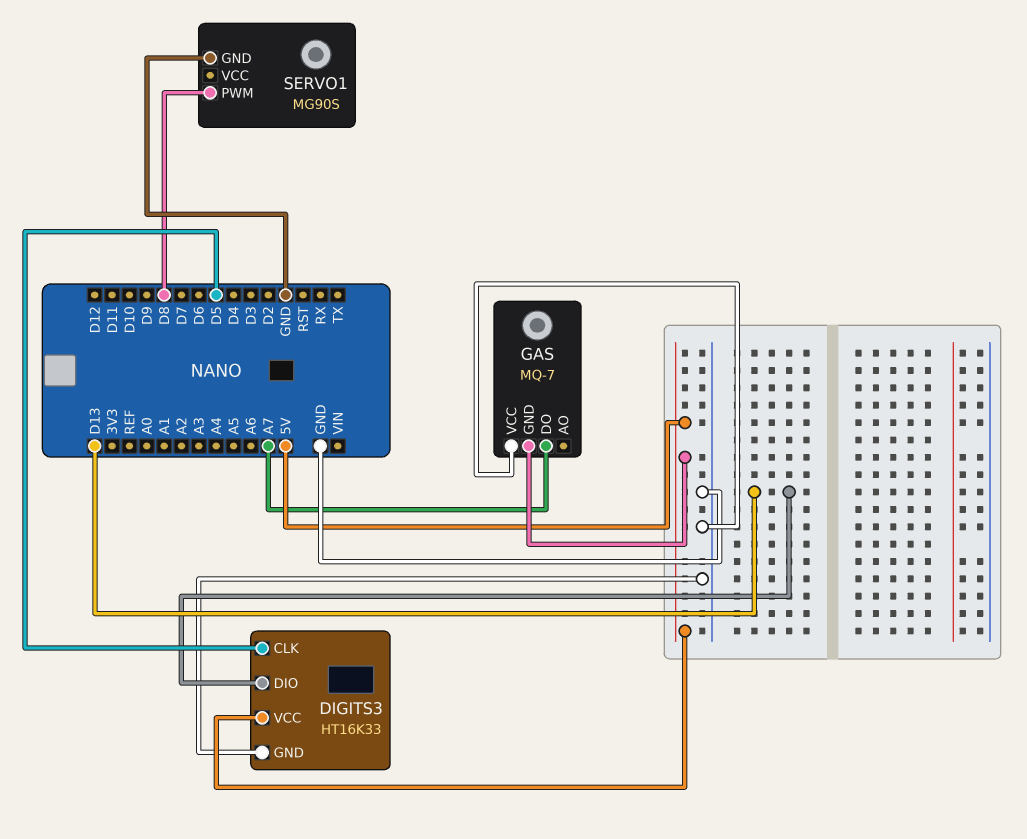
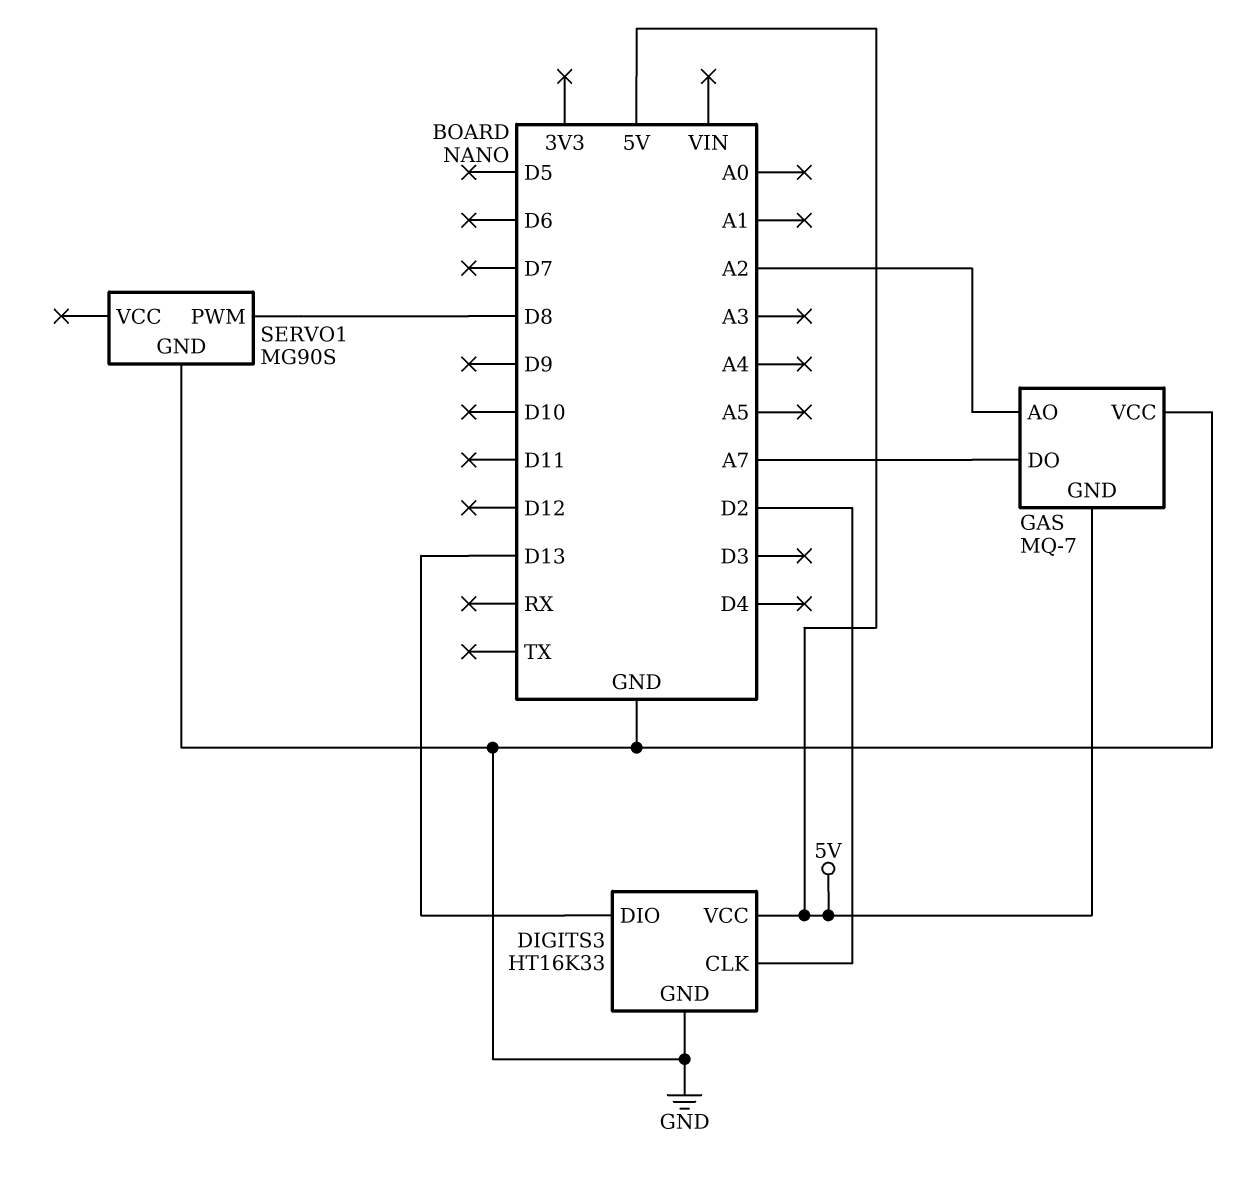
DIGITS3 pin CLK: D5 -> D2
GAS pin AO: none -> A2

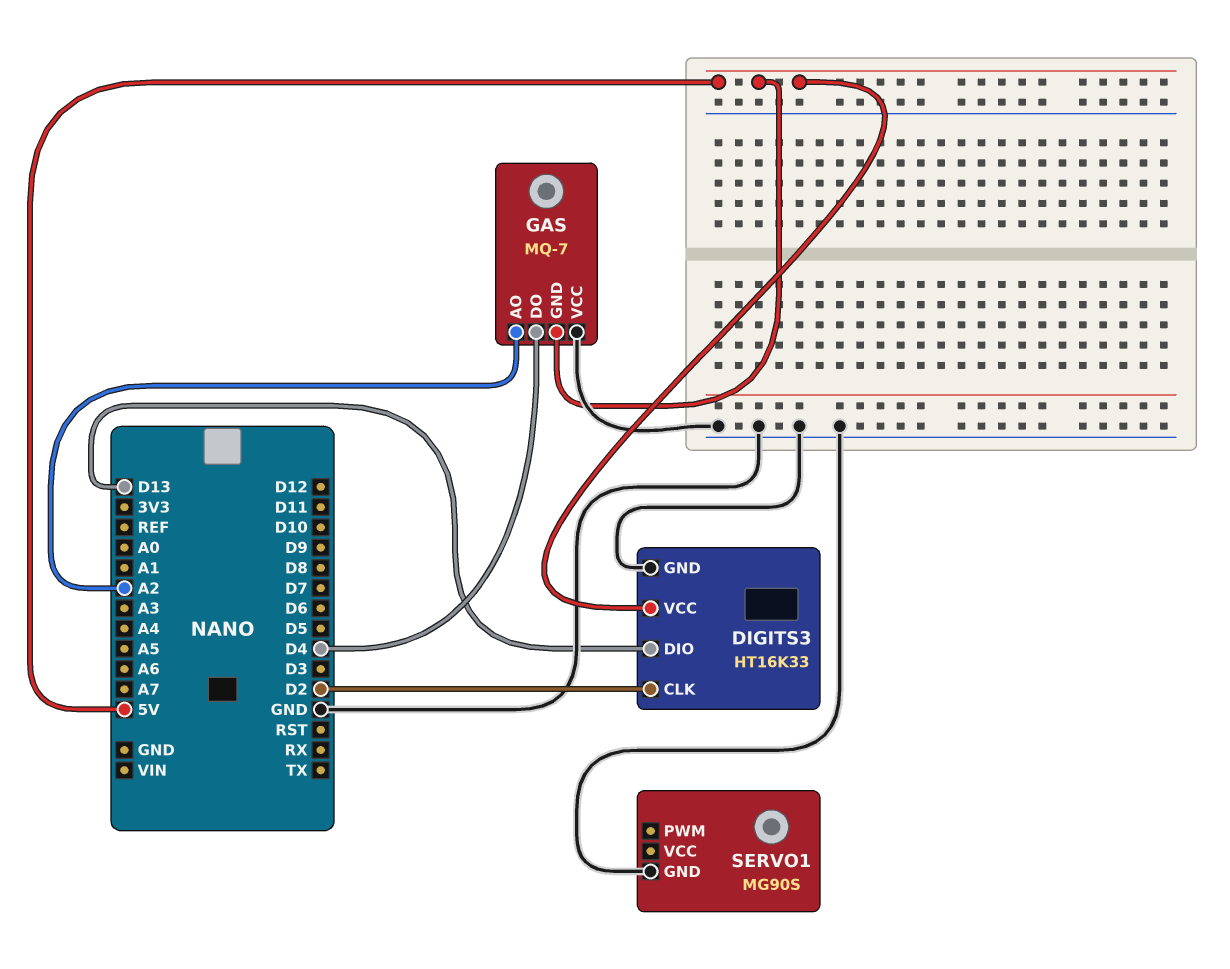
GAS pin DO: A7 -> D4
SERVO1 pin PWM: D8 -> none

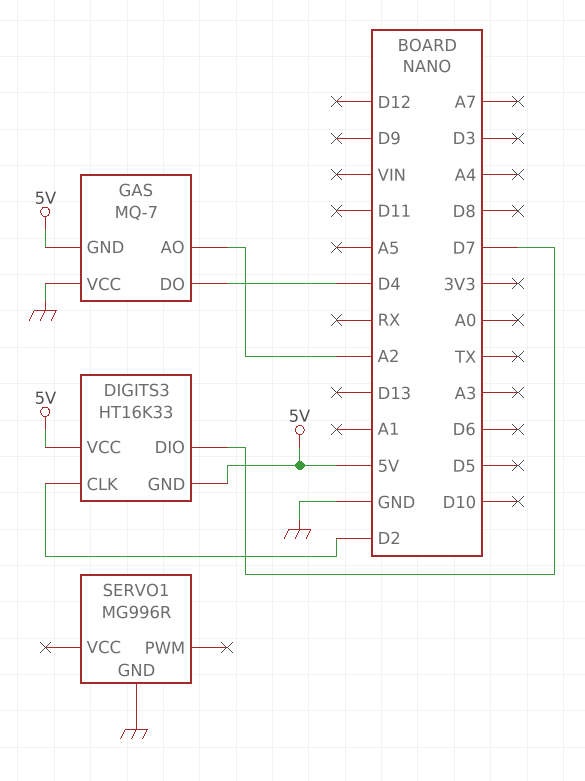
DIGITS3 pin DIO: D13 -> D7
DIGITS3 pin GND: GND -> 5V
SERVO1: MG90S -> MG996R

